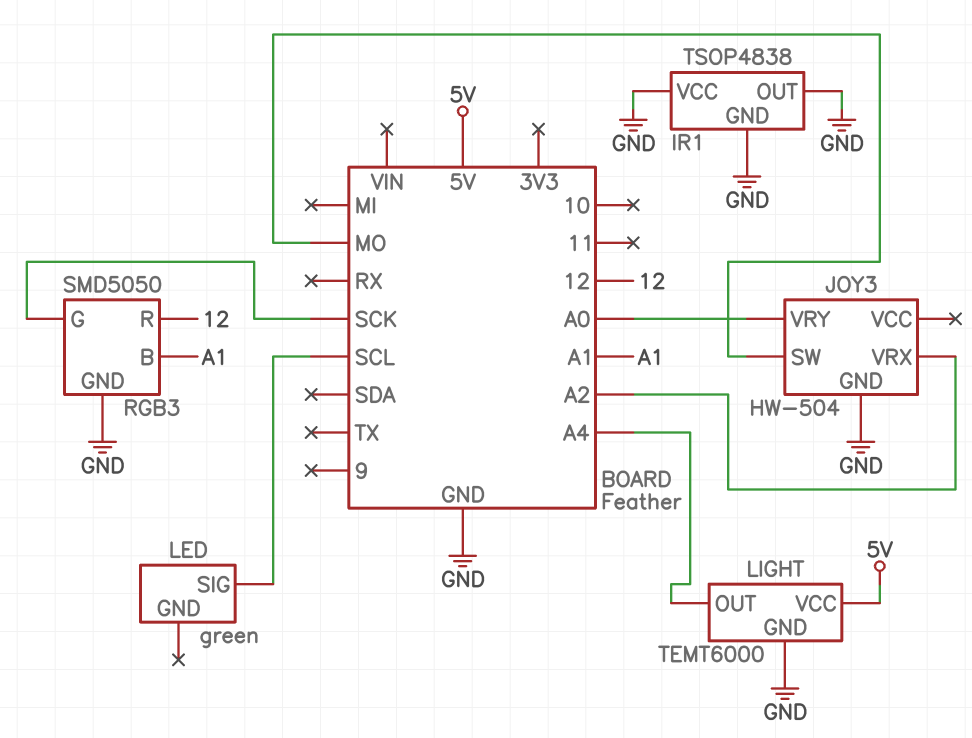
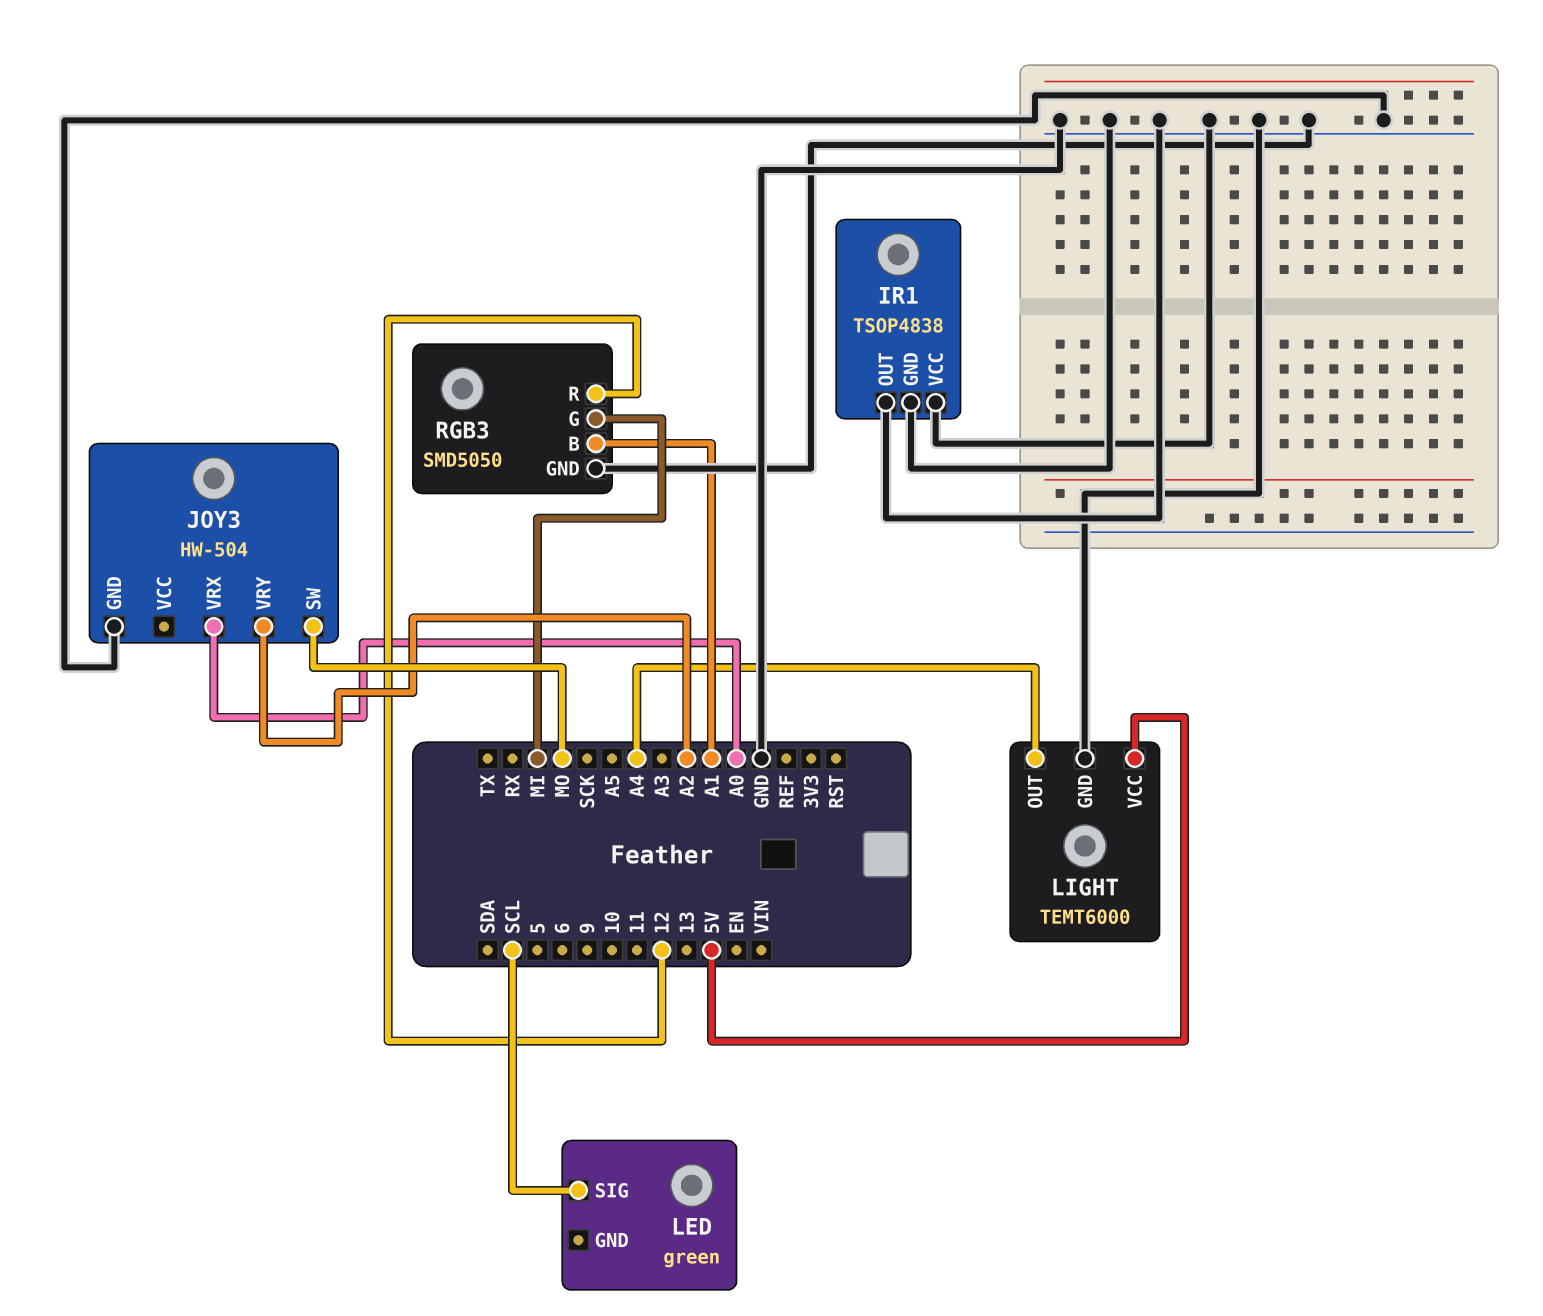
JOY3 pin VRX: A2 -> A0
JOY3 pin VRY: A0 -> A2
RGB3 pin G: SCK -> MI

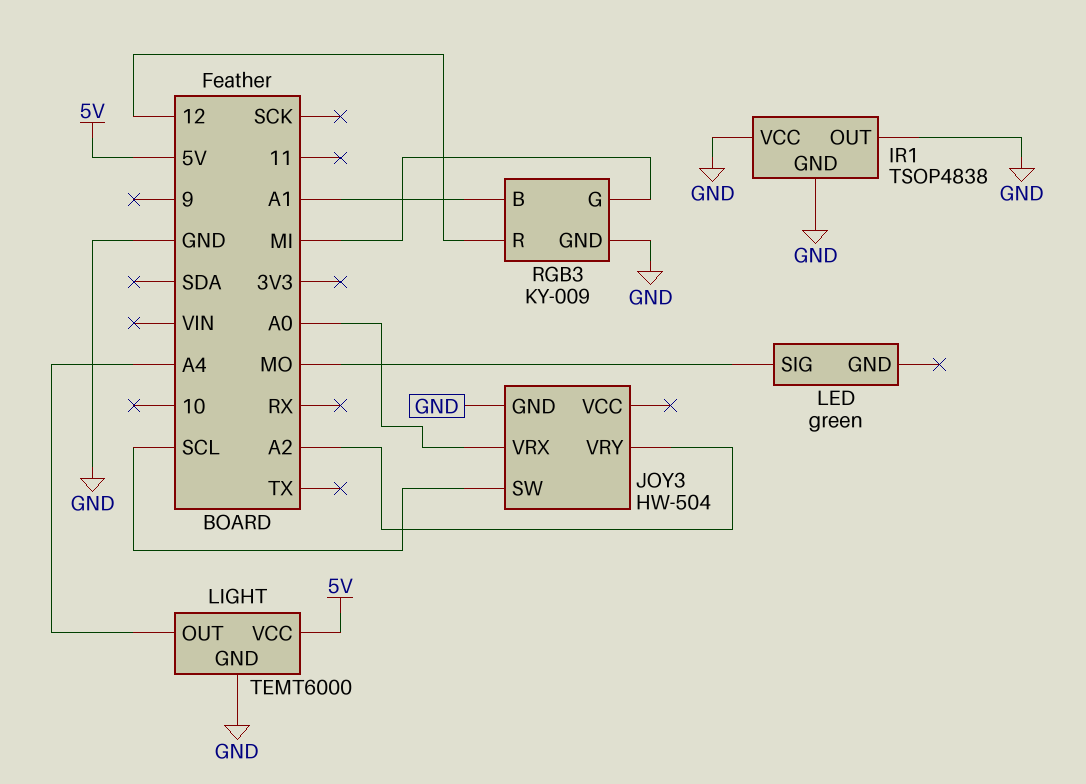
JOY3 pin SW: MO -> SCL
LED pin SIG: SCL -> MO
RGB3: SMD5050 -> KY-009

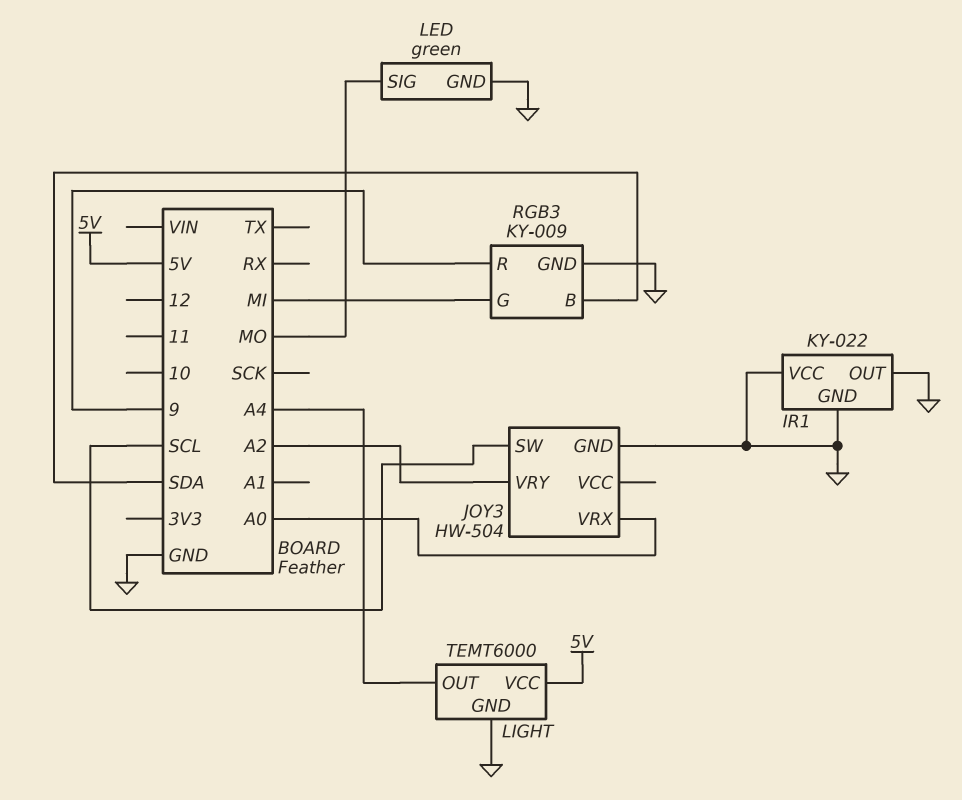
IR1: TSOP4838 -> KY-022
LED pin GND: none -> GND
RGB3 pin B: A1 -> SDA
RGB3 pin R: 12 -> 9

